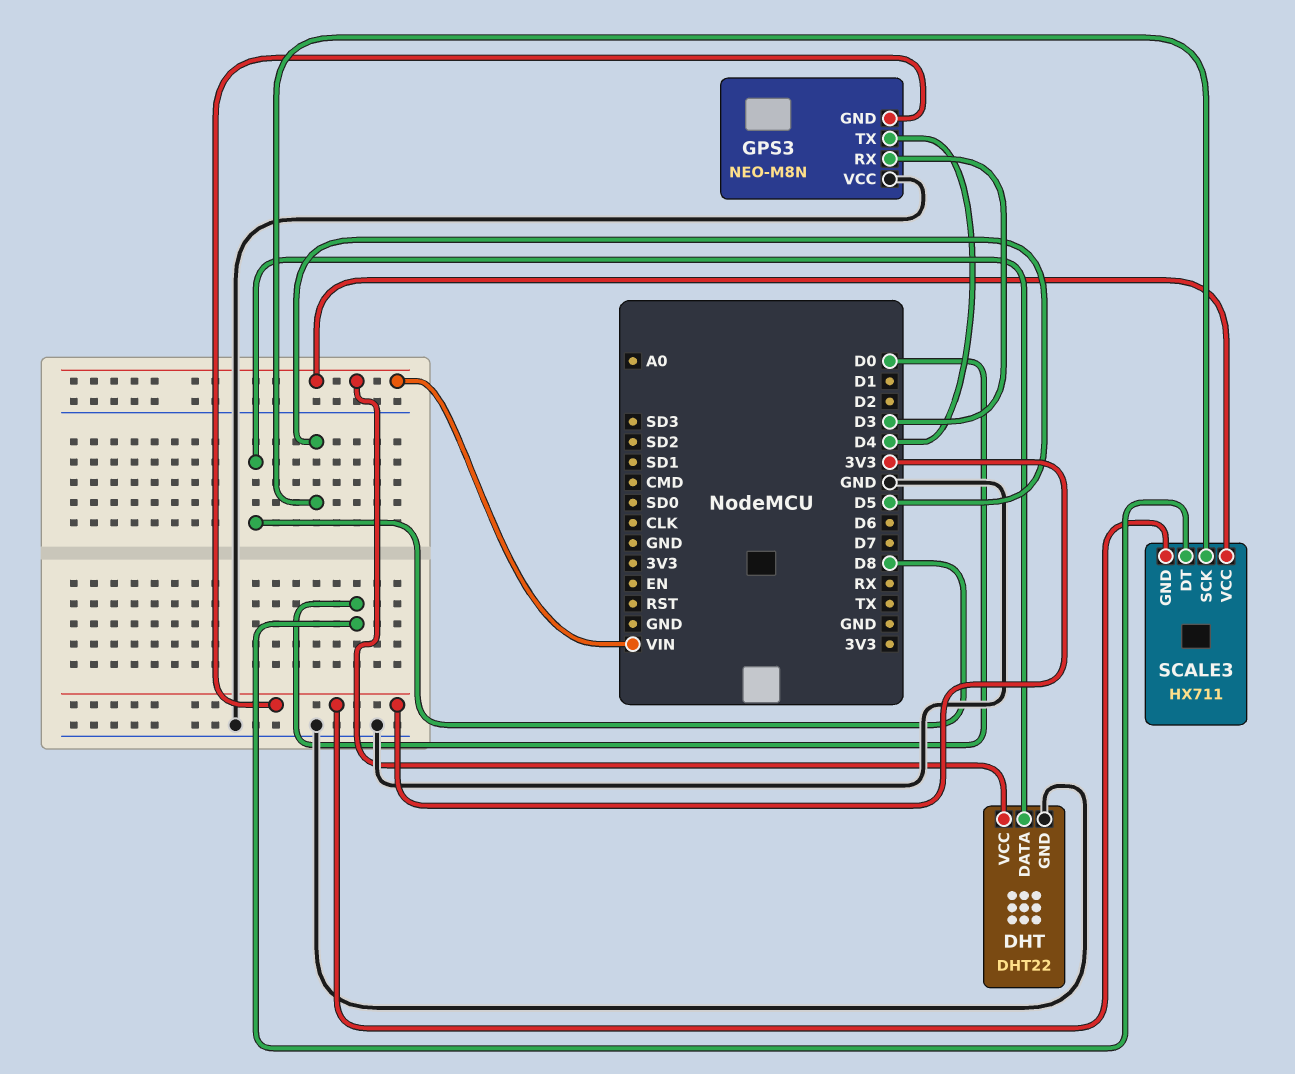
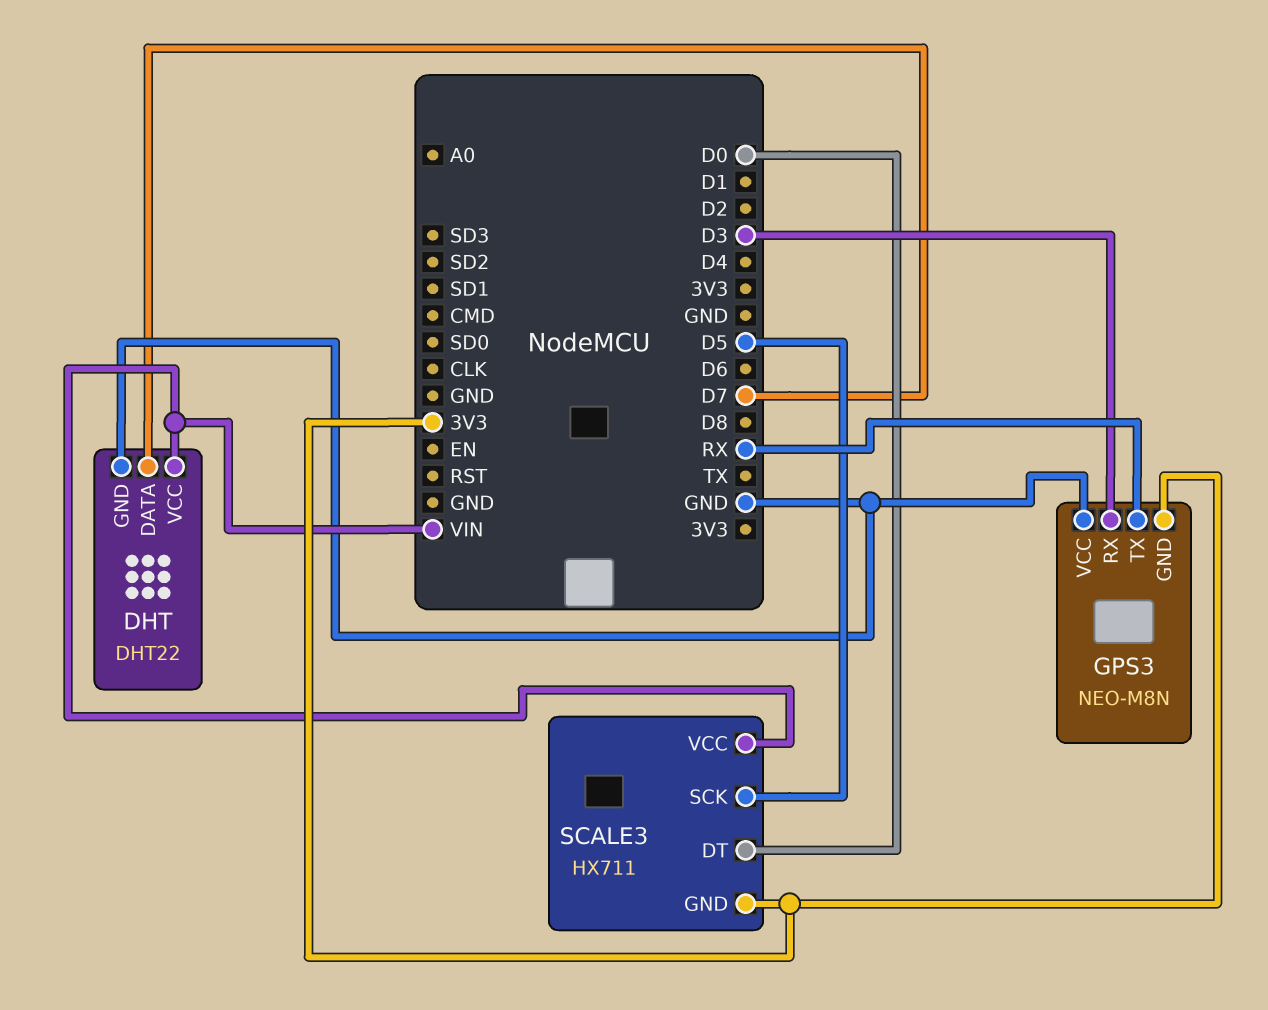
DHT pin DATA: D8 -> D7
GPS3 pin TX: D4 -> RX

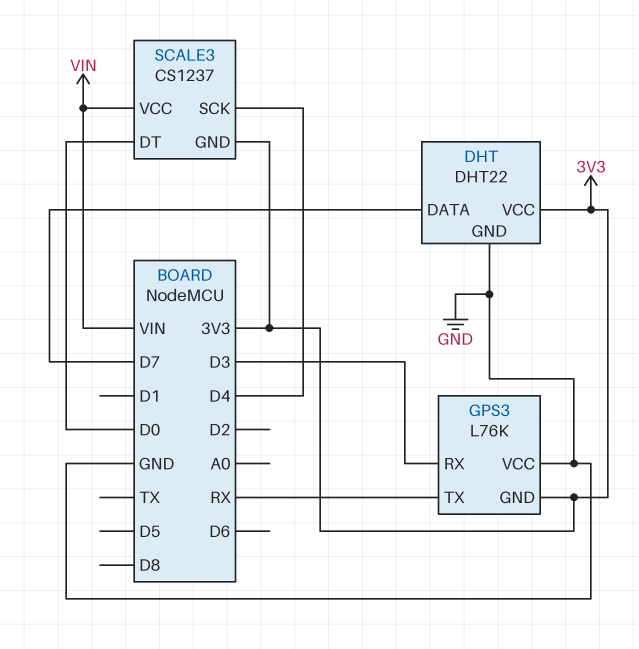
DHT pin VCC: VIN -> 3V3
GPS3: NEO-M8N -> L76K
SCALE3: HX711 -> CS1237
SCALE3 pin SCK: D5 -> D4

